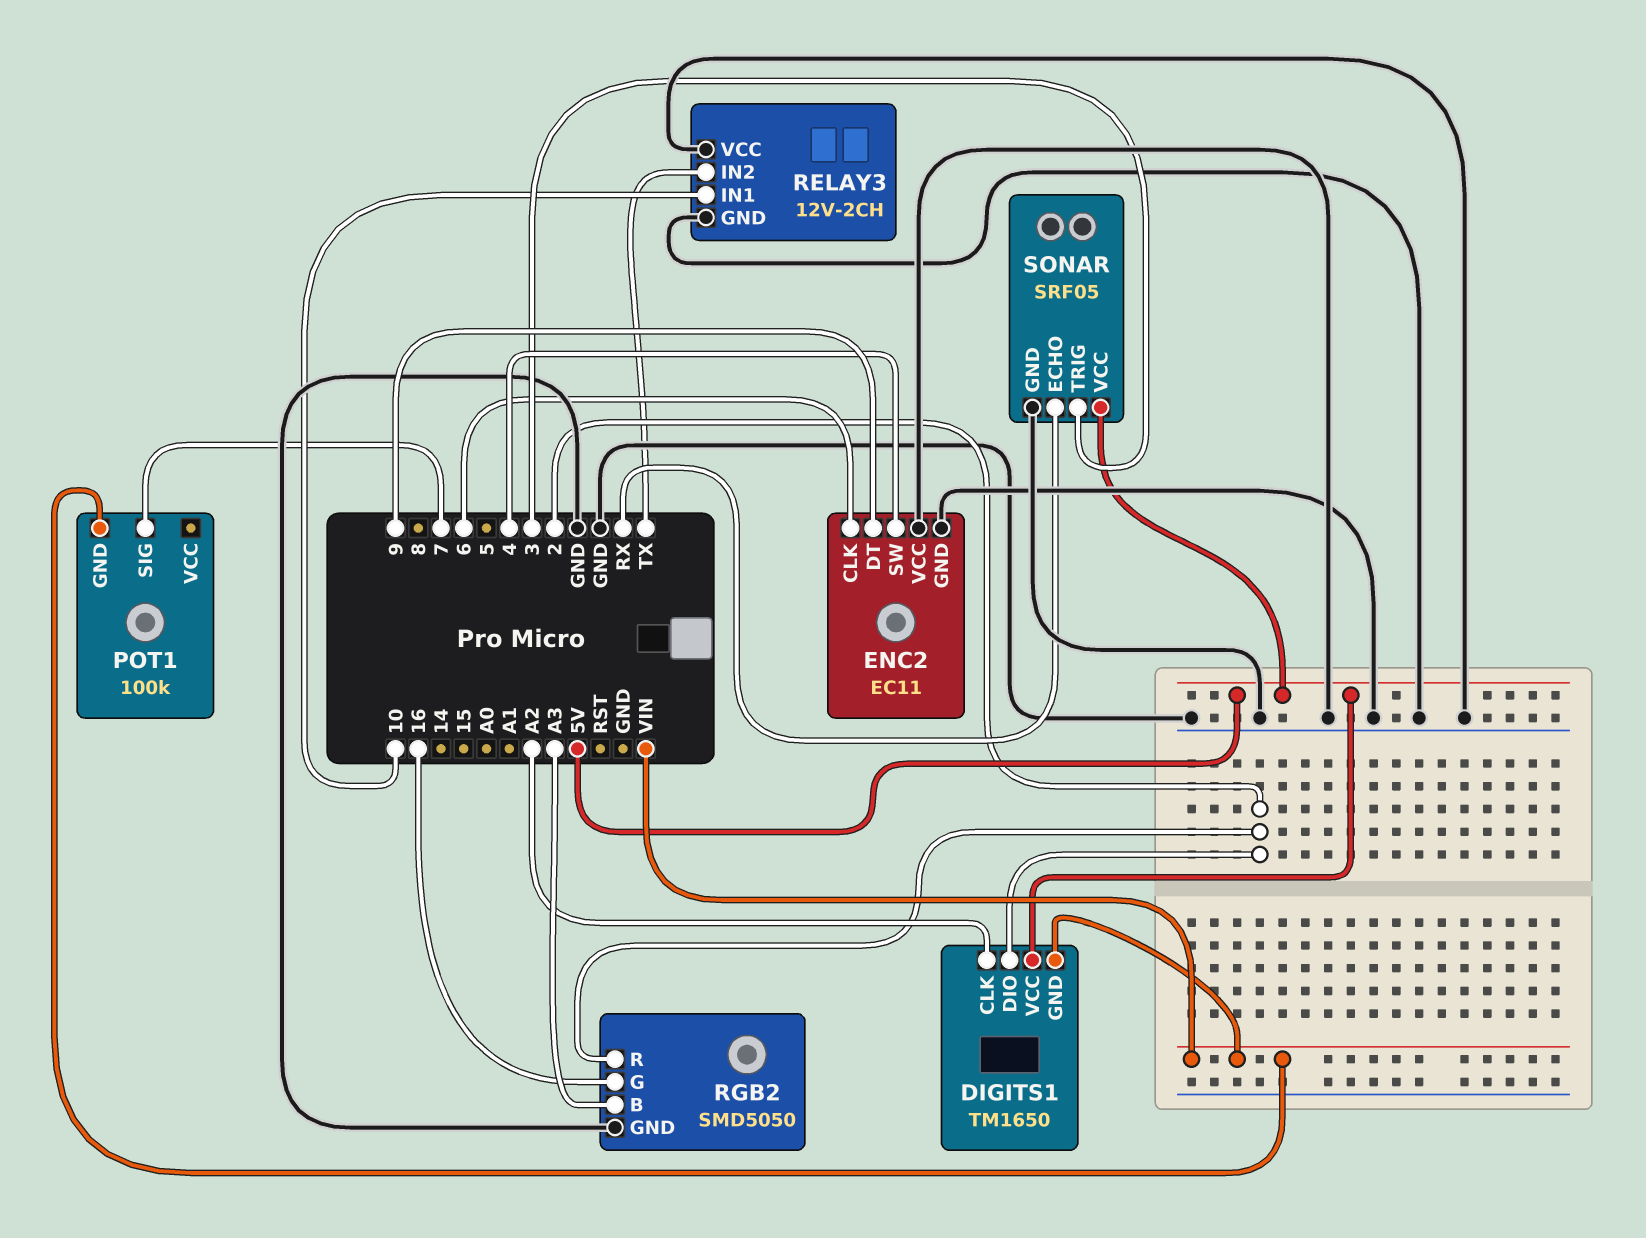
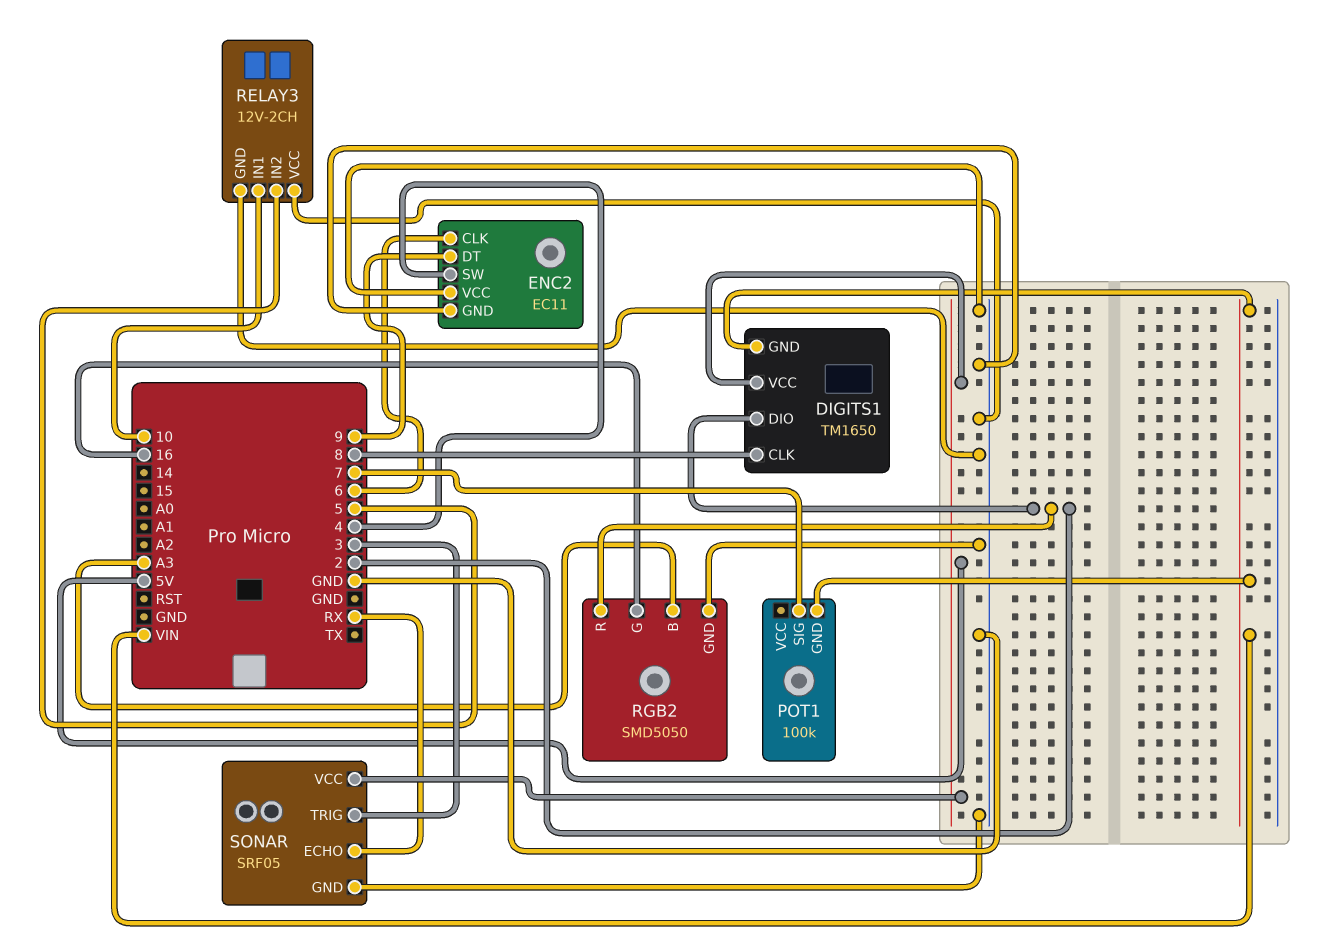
DIGITS1 pin CLK: A2 -> 8
RELAY3 pin IN2: TX -> 5

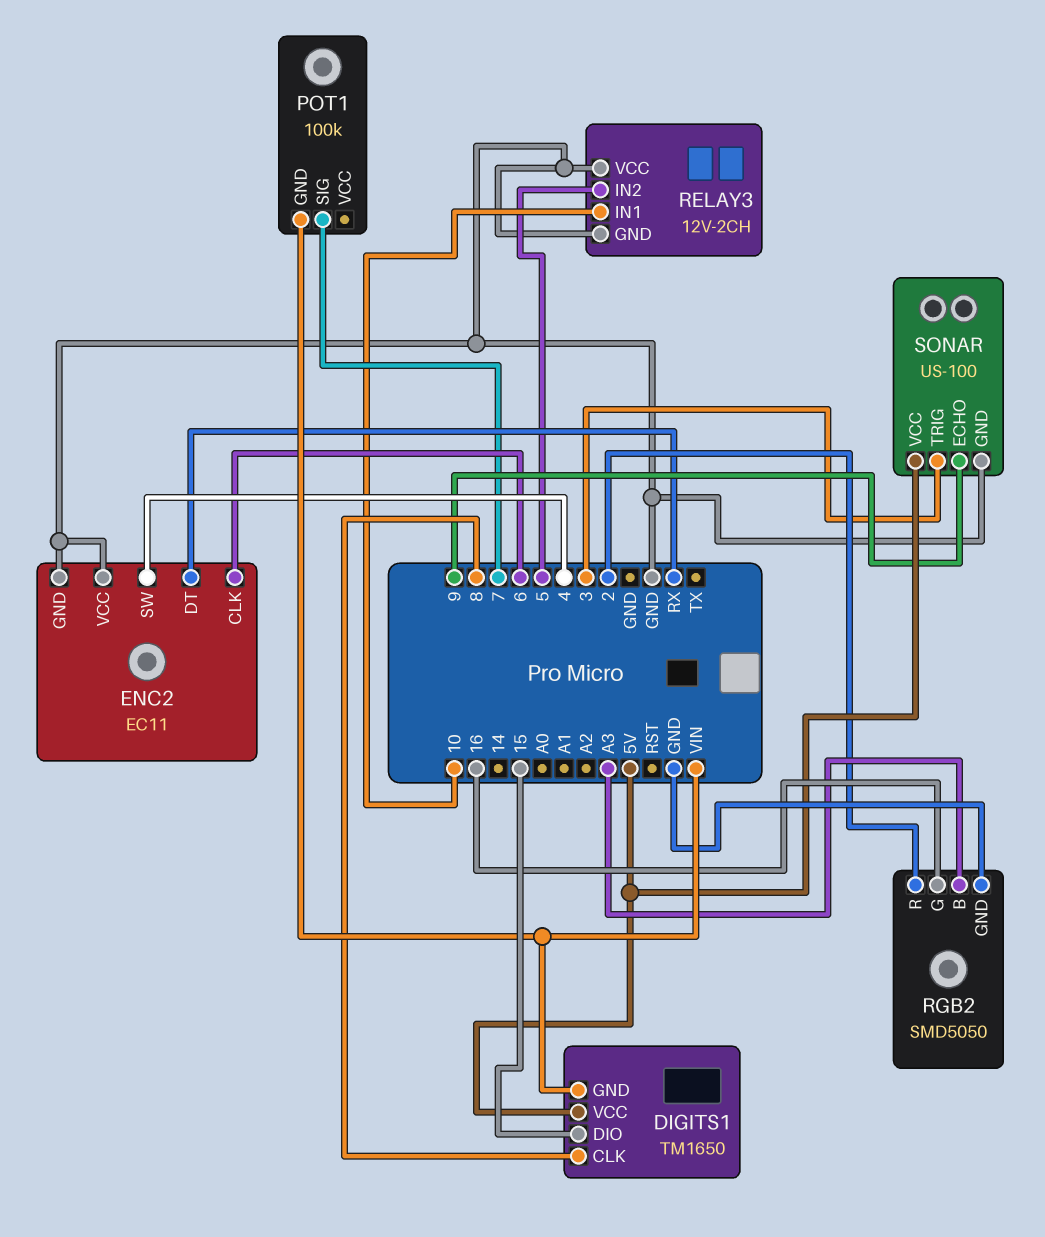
DIGITS1 pin DIO: 2 -> 15
ENC2 pin DT: 9 -> RX
SONAR: SRF05 -> US-100
SONAR pin ECHO: RX -> 9

